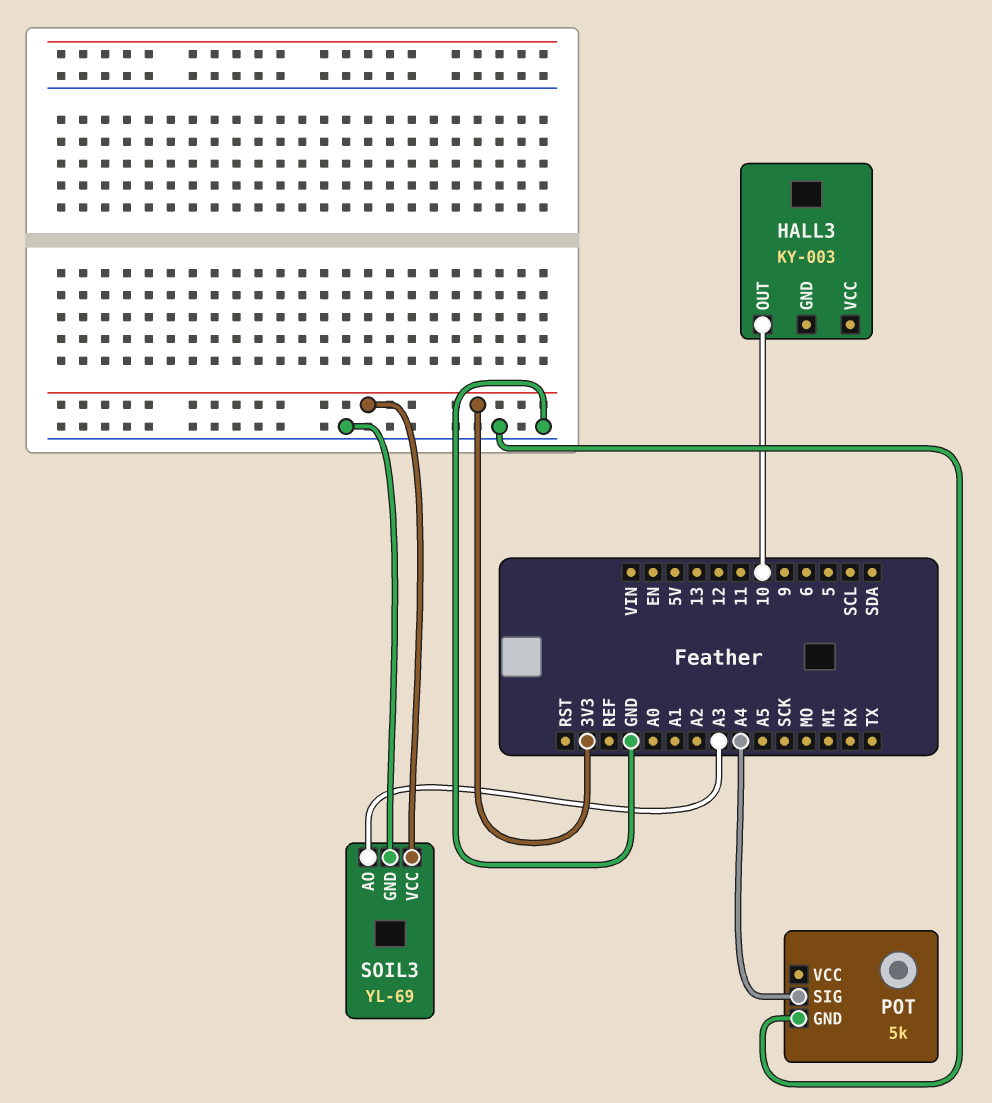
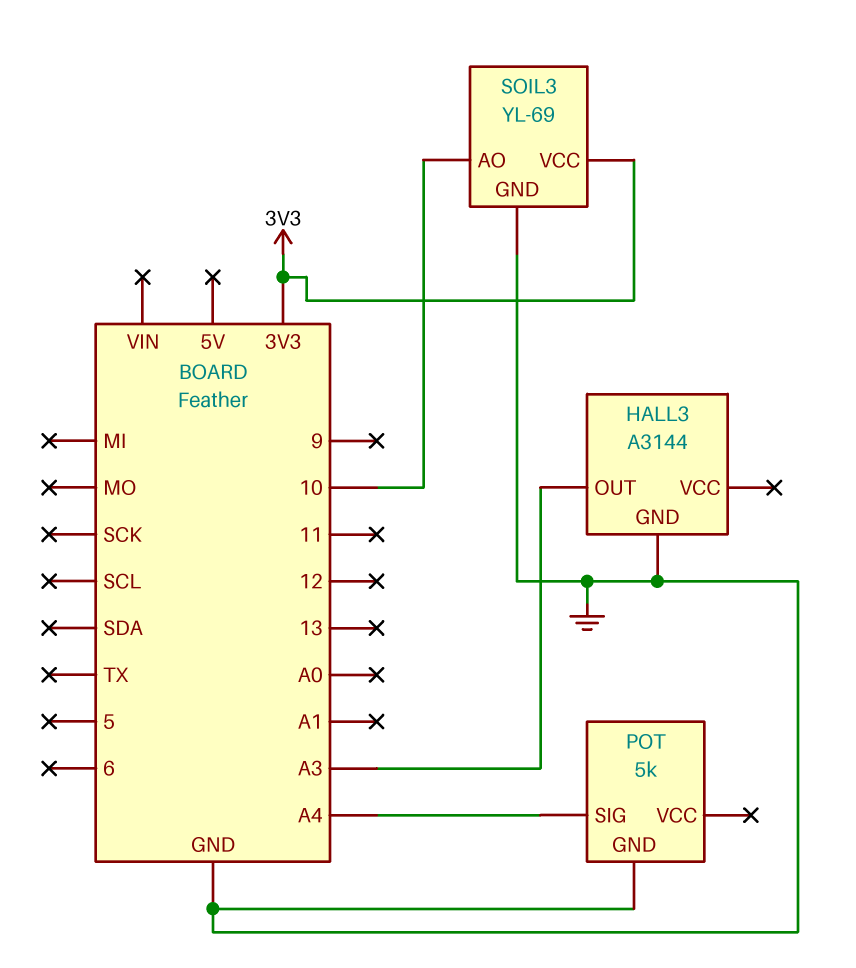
HALL3: KY-003 -> A3144
HALL3 pin GND: none -> GND
HALL3 pin OUT: 10 -> A3
SOIL3 pin AO: A3 -> 10

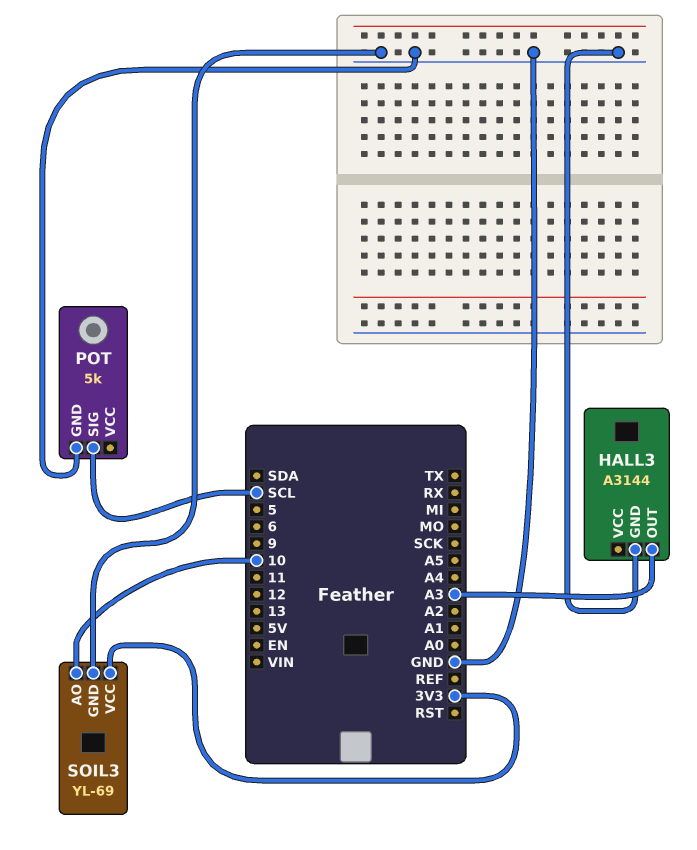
POT pin SIG: A4 -> SCL

